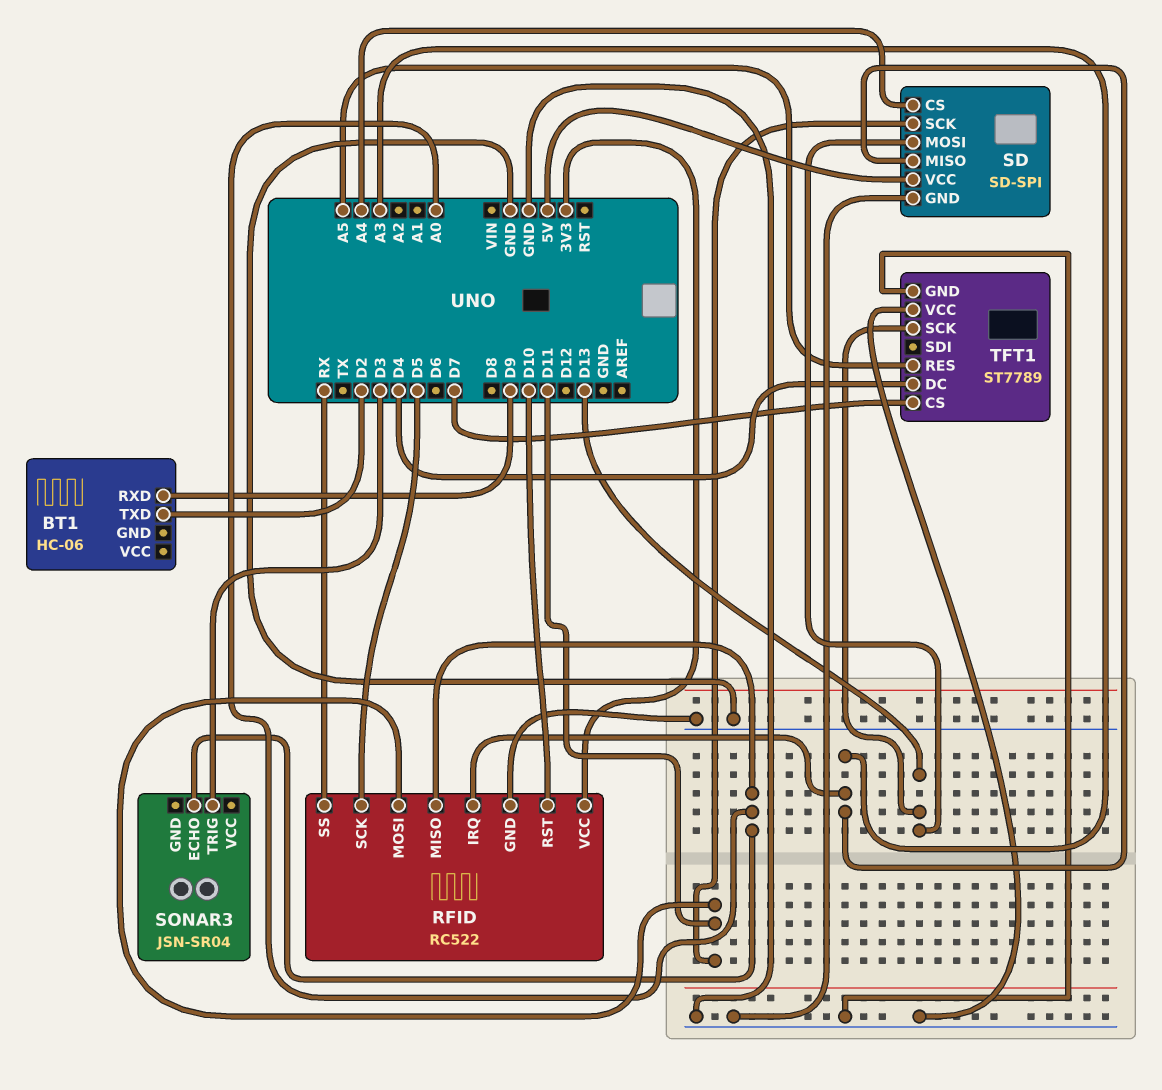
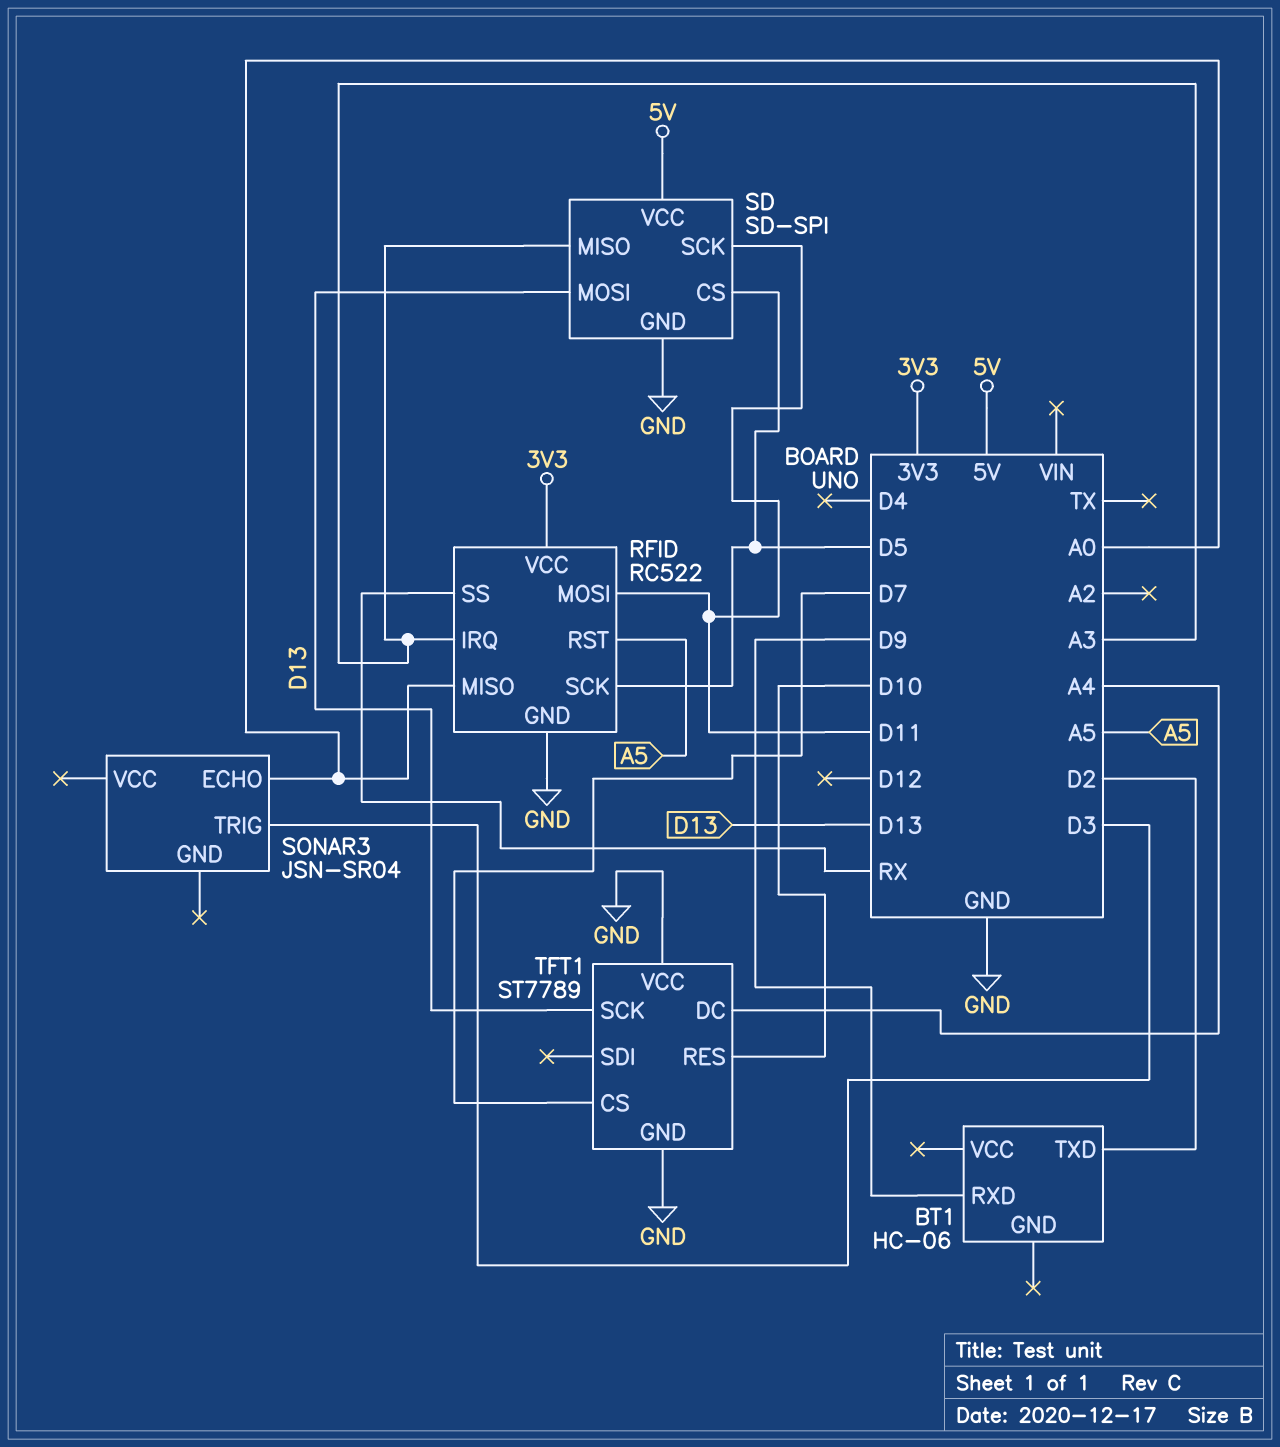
RFID pin RST: D10 -> A5
SD pin CS: A4 -> D5
TFT1 pin DC: D4 -> A4
TFT1 pin RES: A5 -> D10

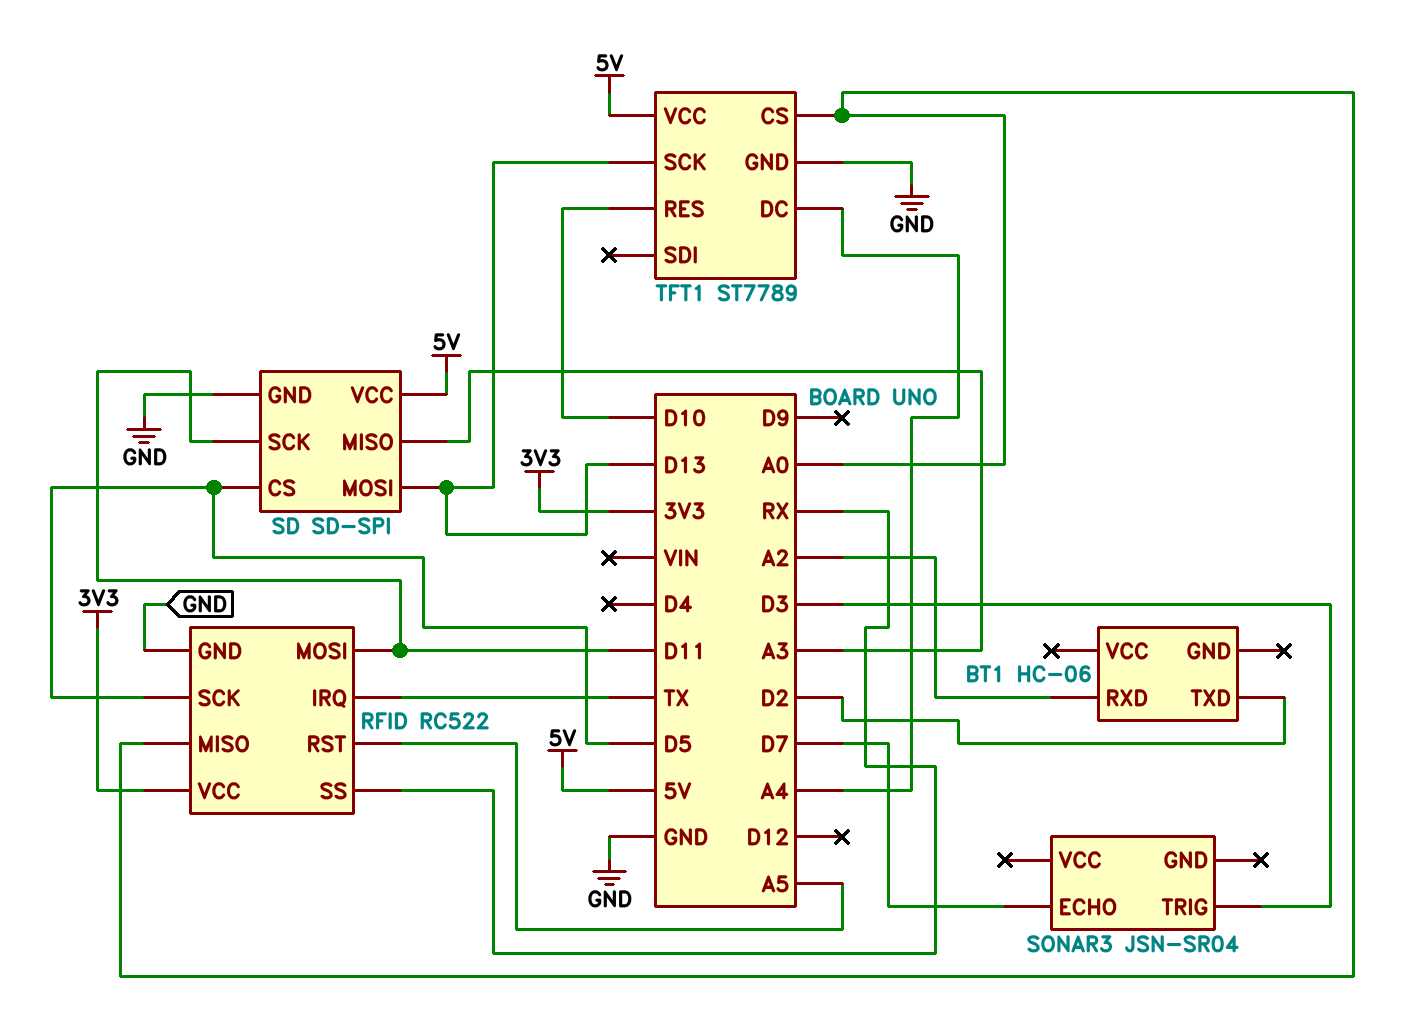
BT1 pin RXD: D9 -> A2
RFID pin IRQ: A3 -> TX
SONAR3 pin ECHO: A0 -> D7
TFT1 pin CS: D7 -> A0
TFT1 pin VCC: GND -> 5V

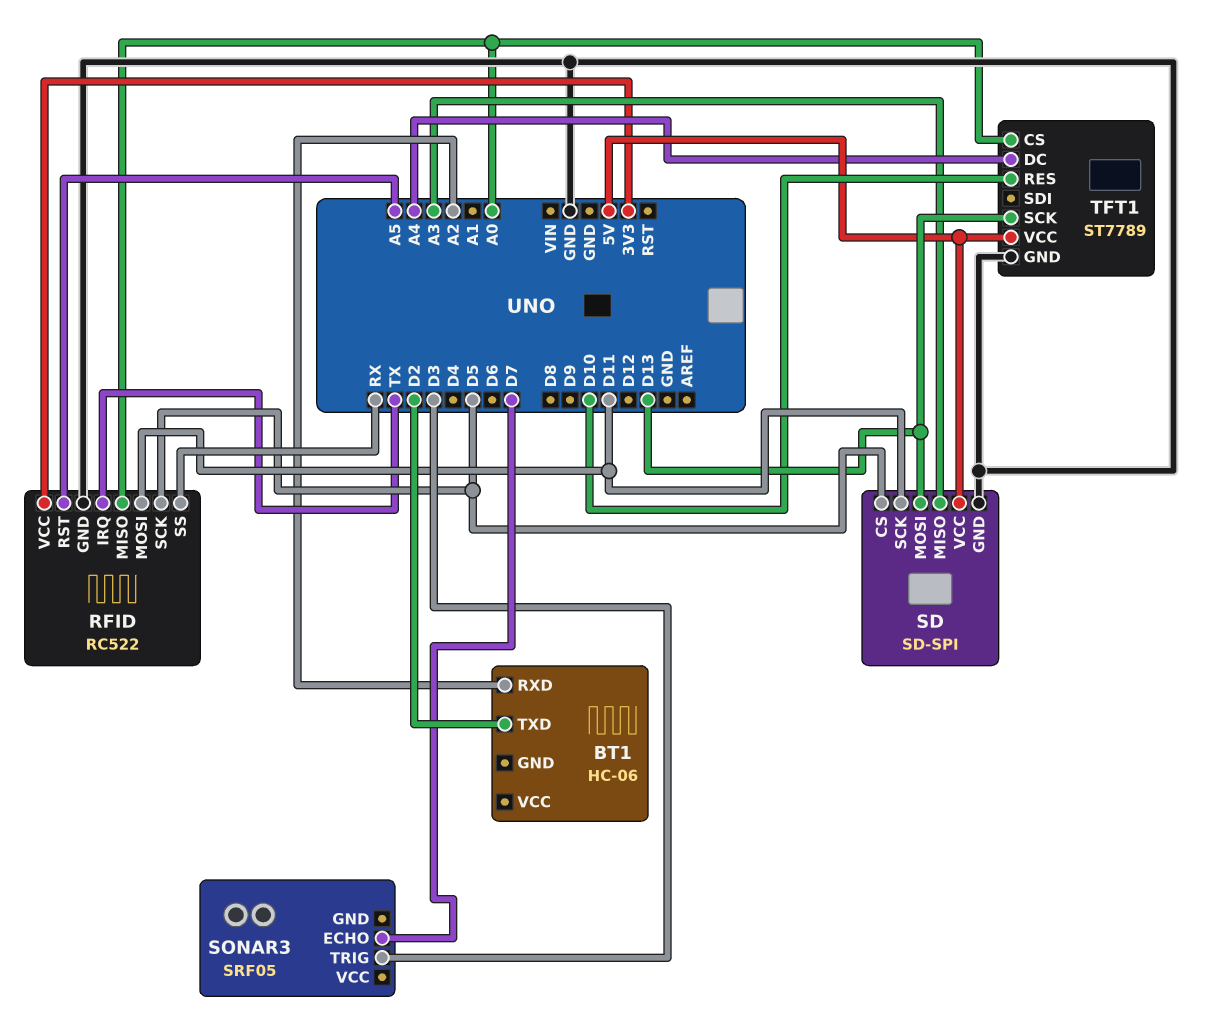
SONAR3: JSN-SR04 -> SRF05

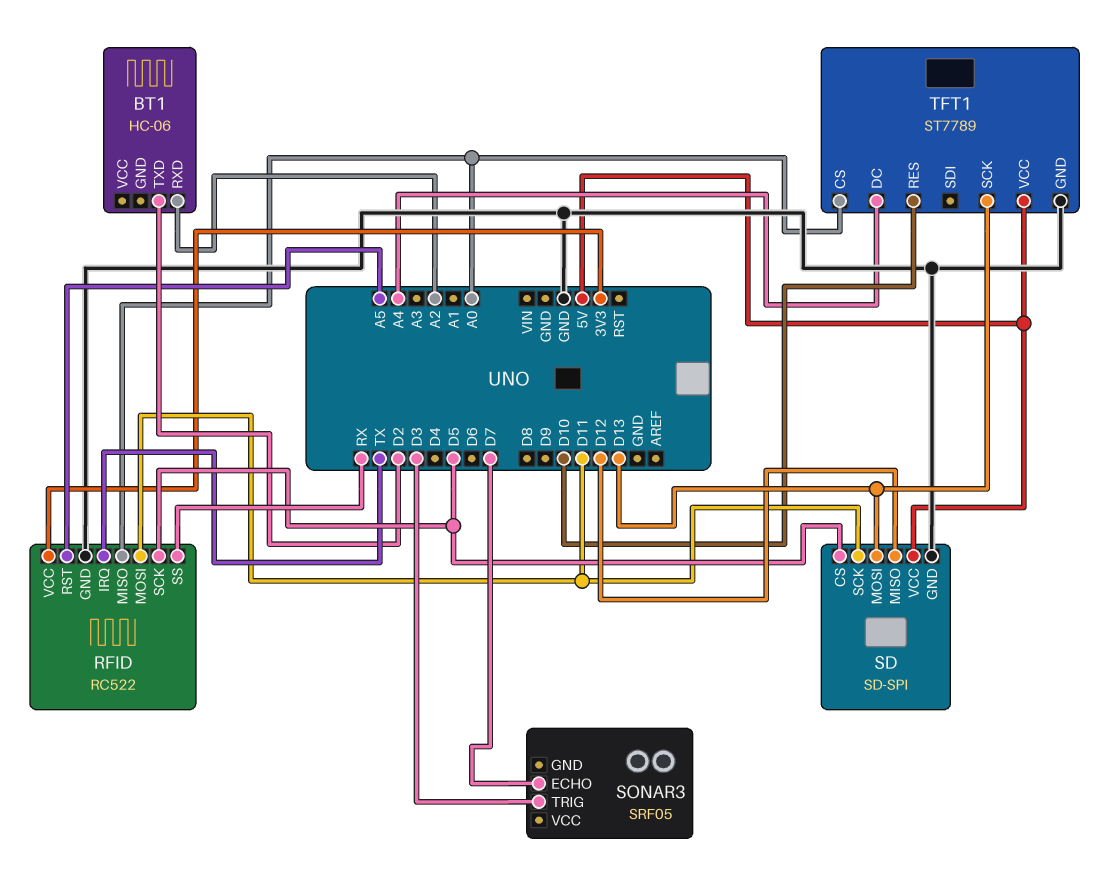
SD pin MISO: A3 -> D12

